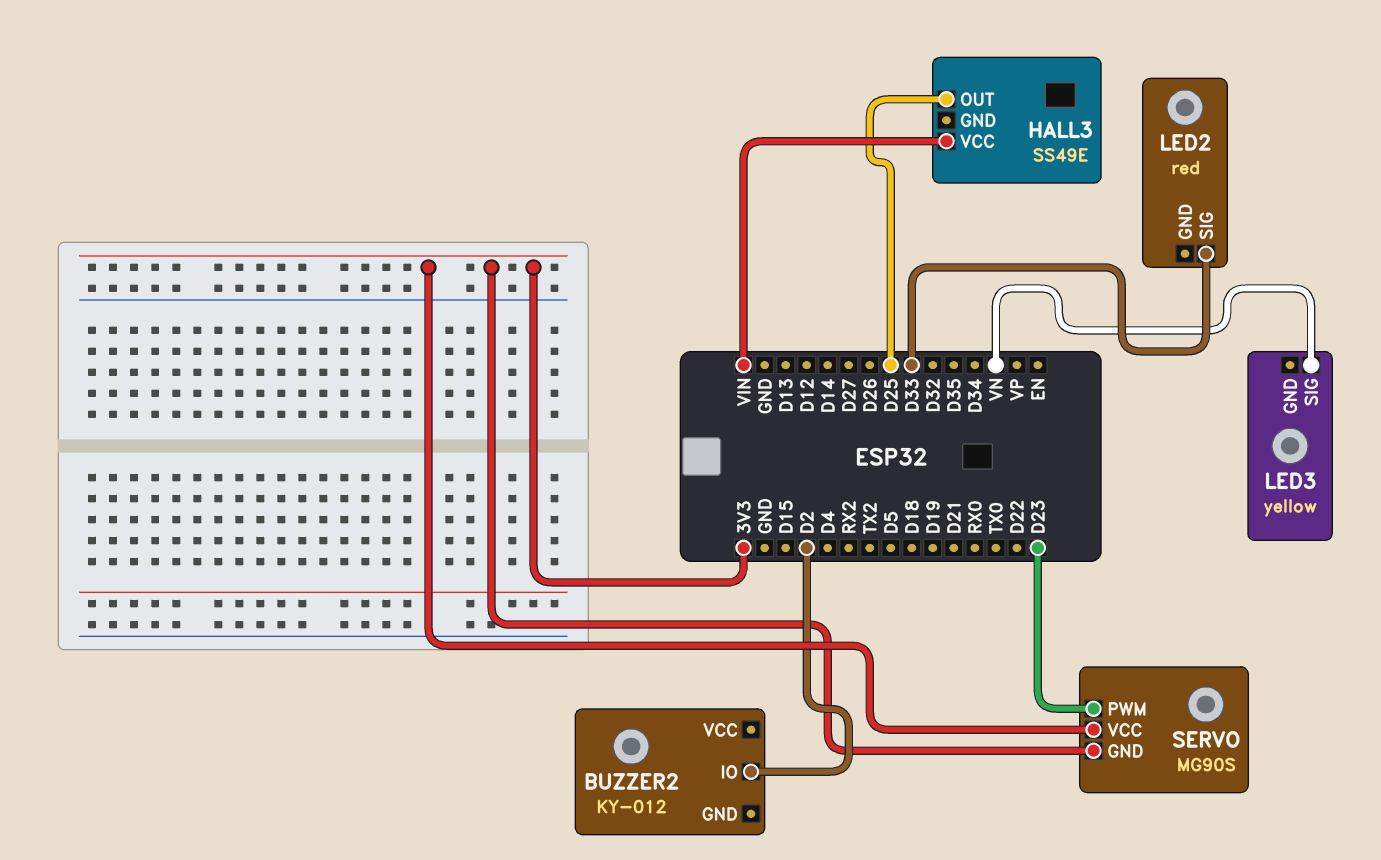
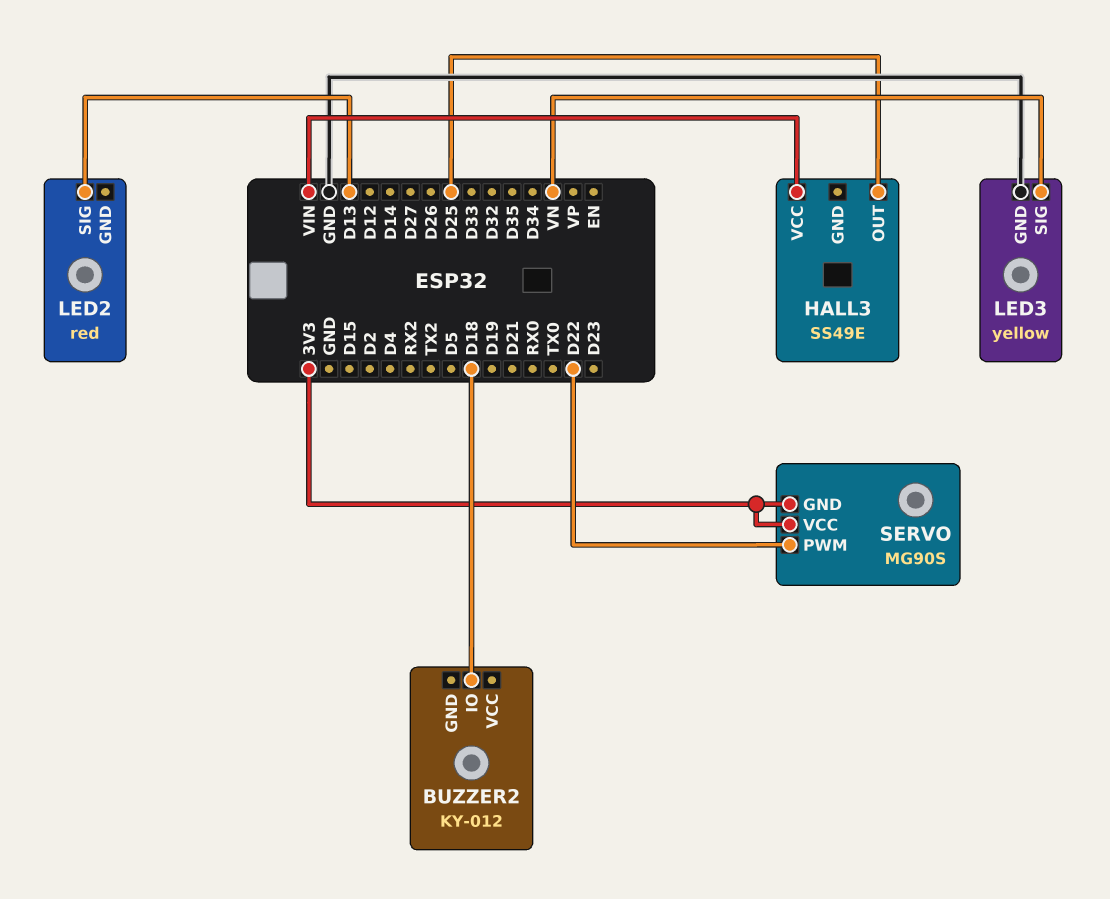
BUZZER2 pin IO: D2 -> D18
LED2 pin SIG: D33 -> D13
LED3 pin GND: none -> GND
SERVO pin PWM: D23 -> D22

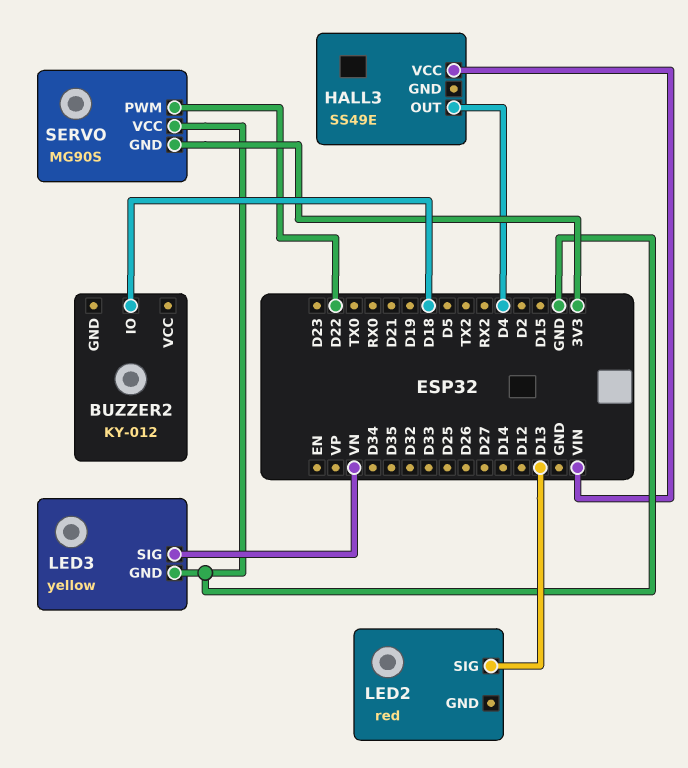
HALL3 pin OUT: D25 -> D4
SERVO pin VCC: 3V3 -> GND

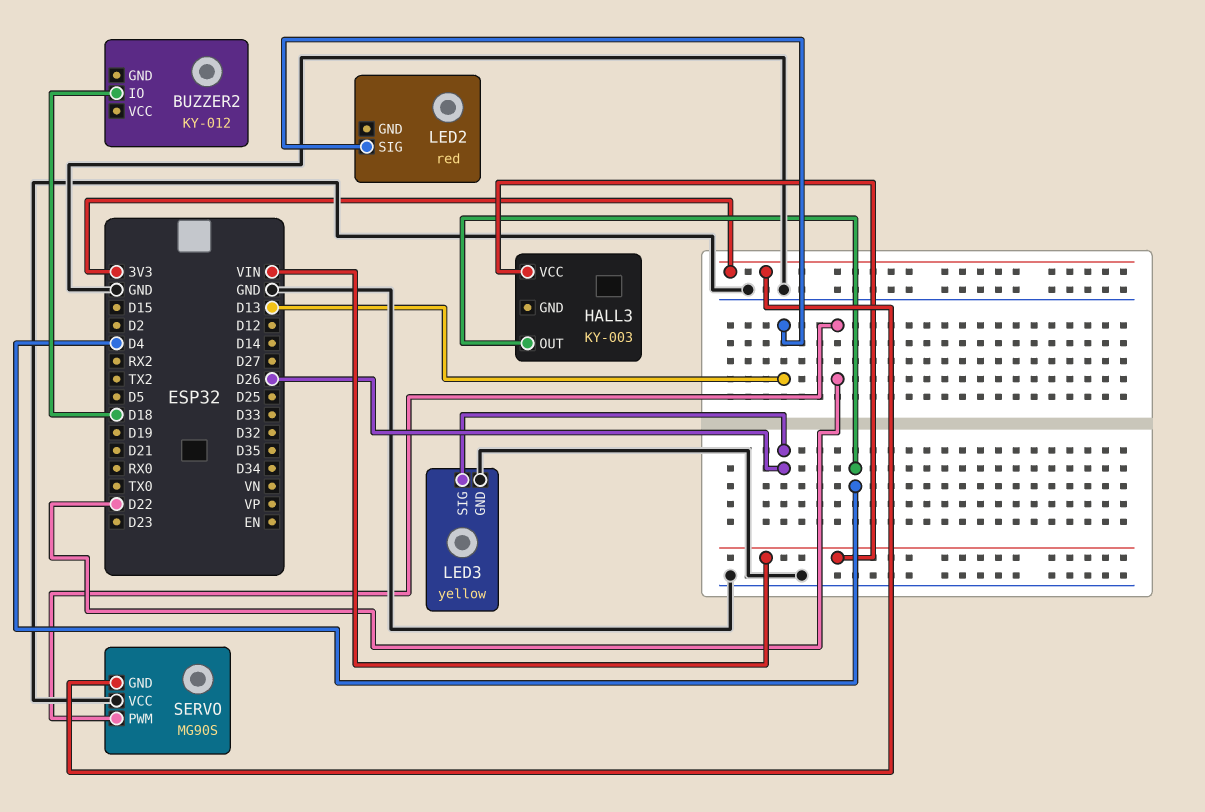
HALL3: SS49E -> KY-003
LED3 pin SIG: VN -> D26

